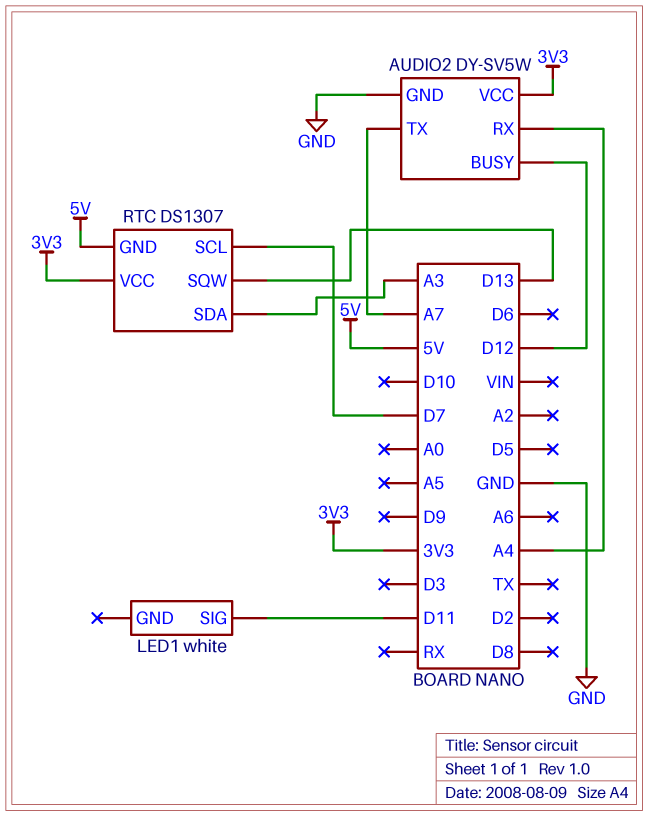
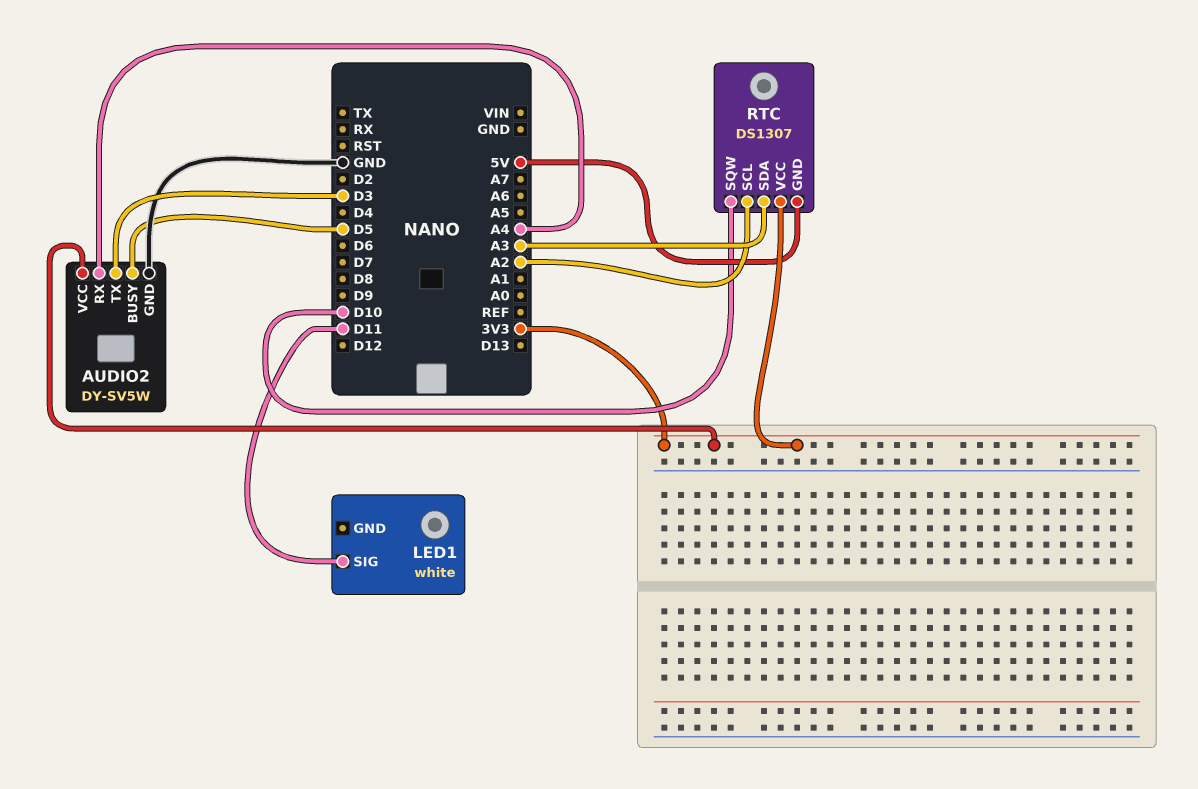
AUDIO2 pin BUSY: D12 -> D5
AUDIO2 pin TX: A7 -> D3
RTC pin SCL: D7 -> A2
RTC pin SQW: D13 -> D10

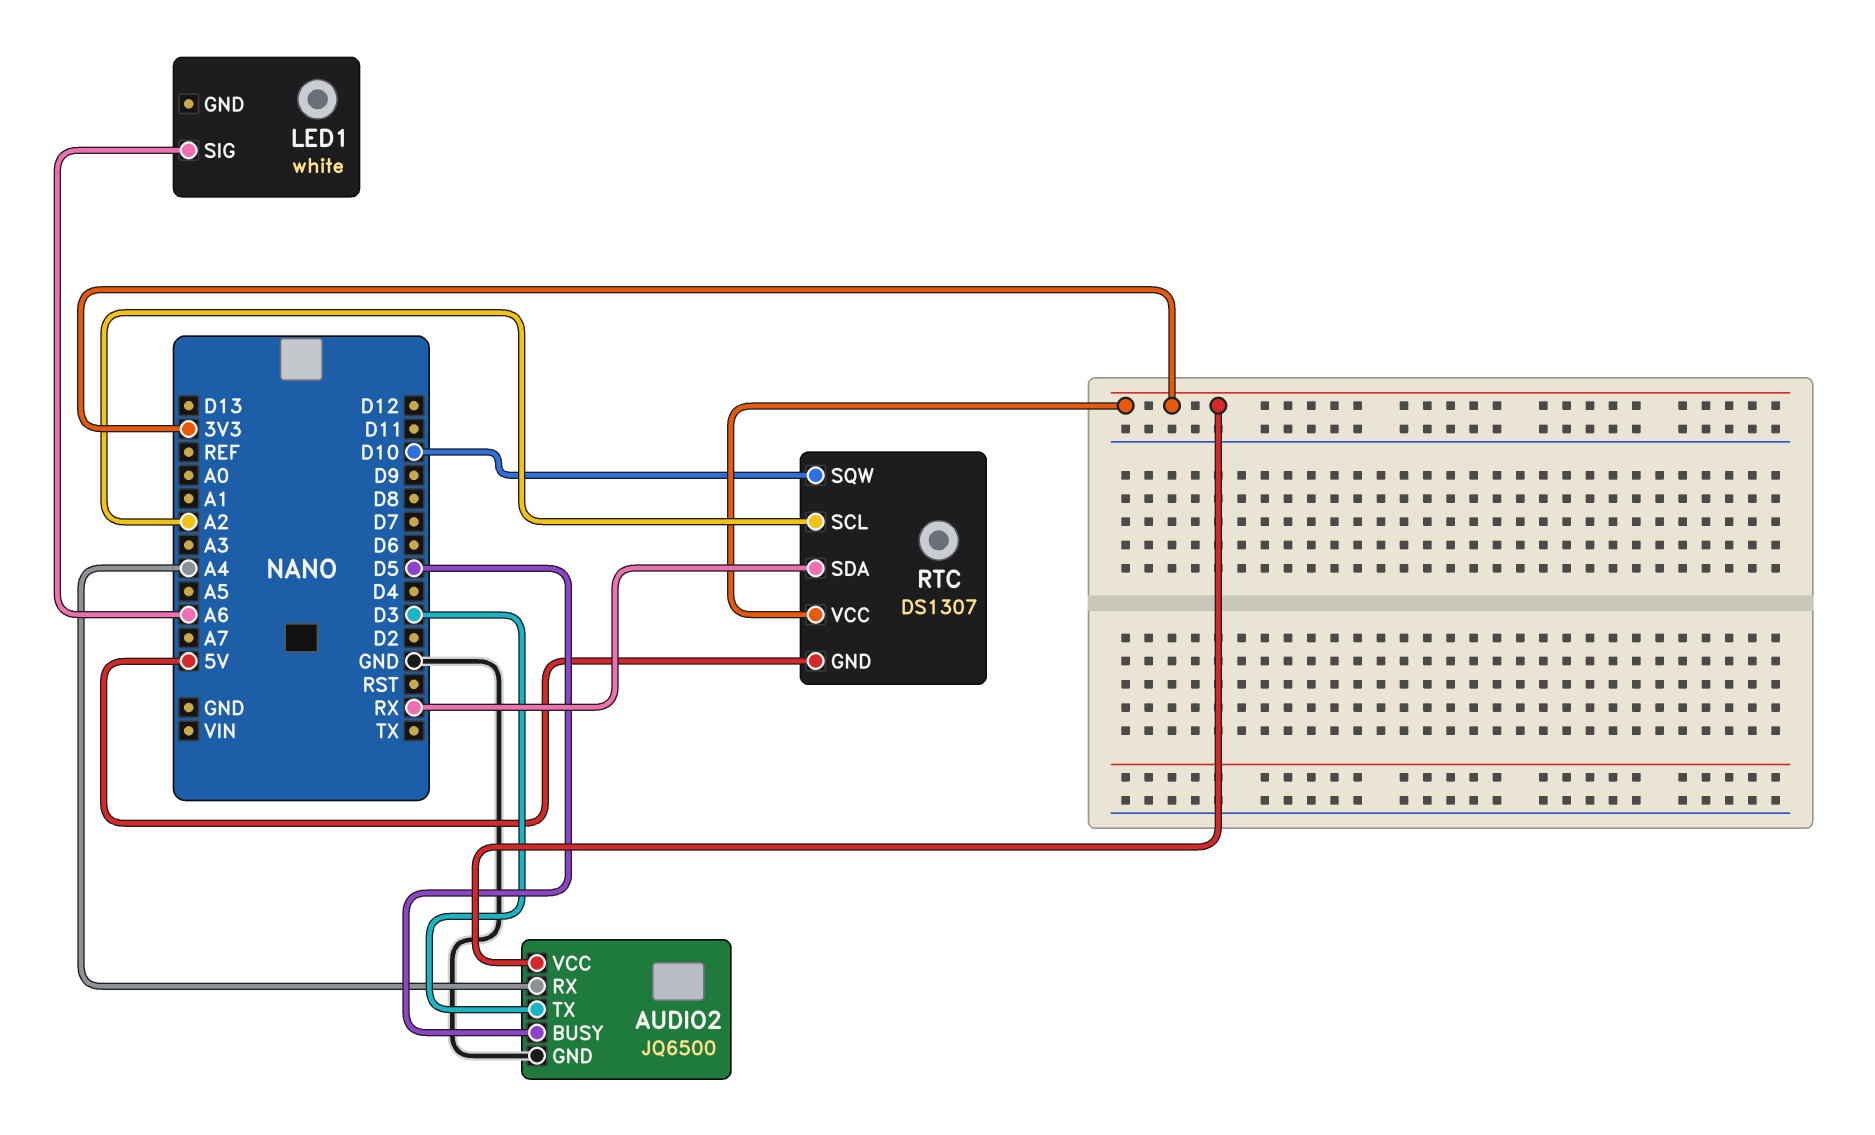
AUDIO2: DY-SV5W -> JQ6500
LED1 pin SIG: D11 -> A6
RTC pin SDA: A3 -> RX

